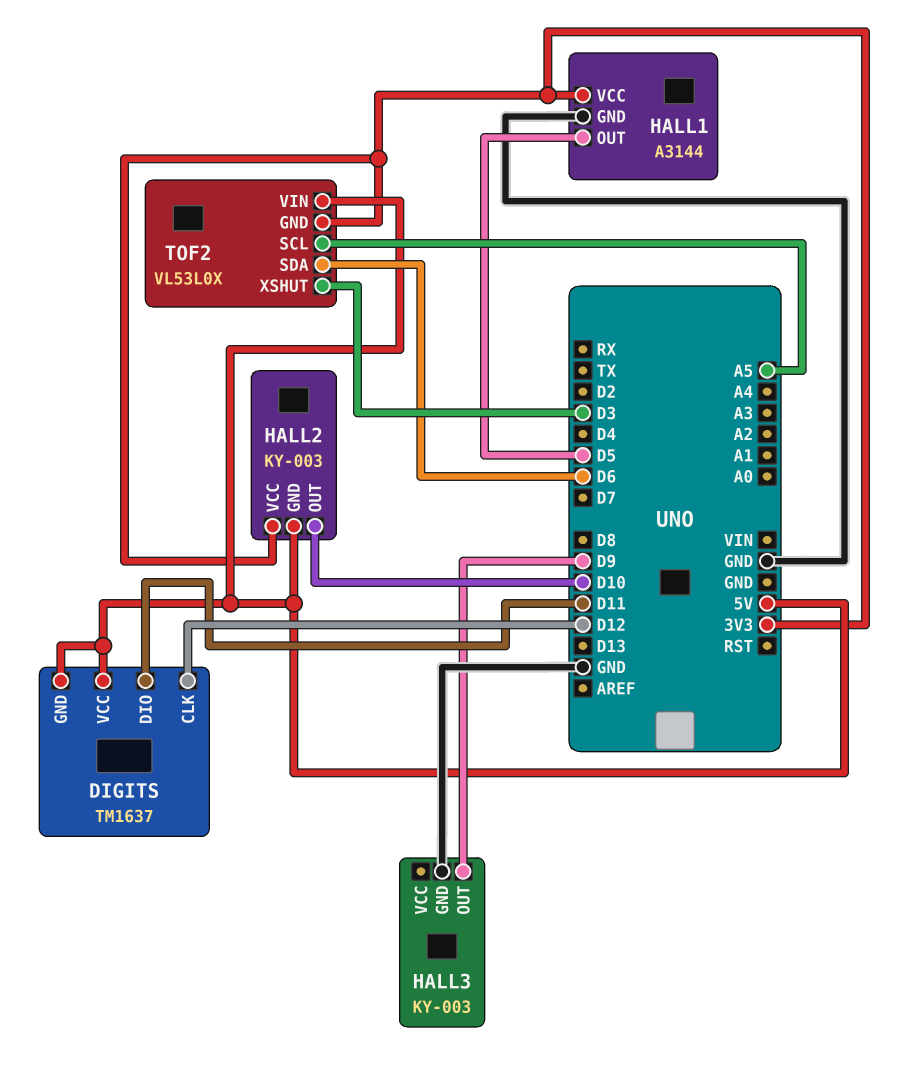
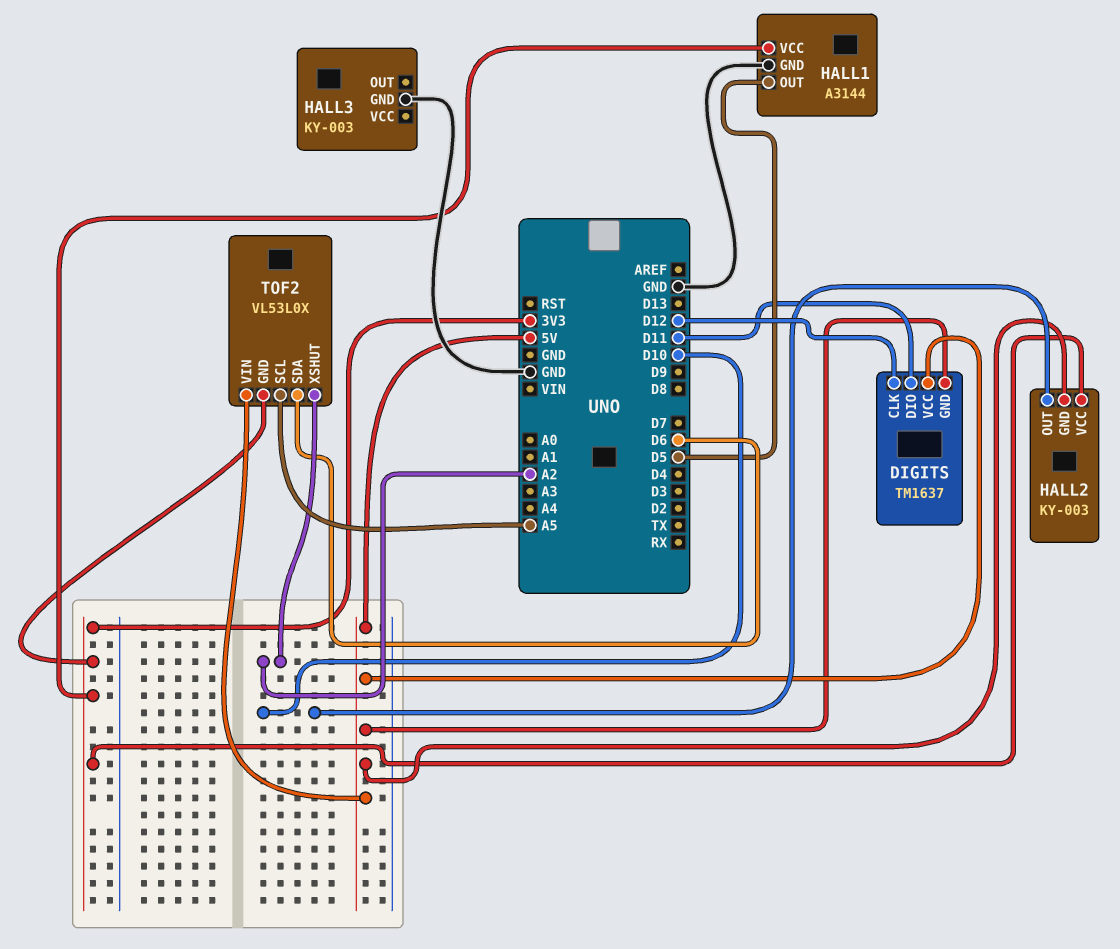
HALL3 pin OUT: D9 -> none
TOF2 pin XSHUT: D3 -> A2

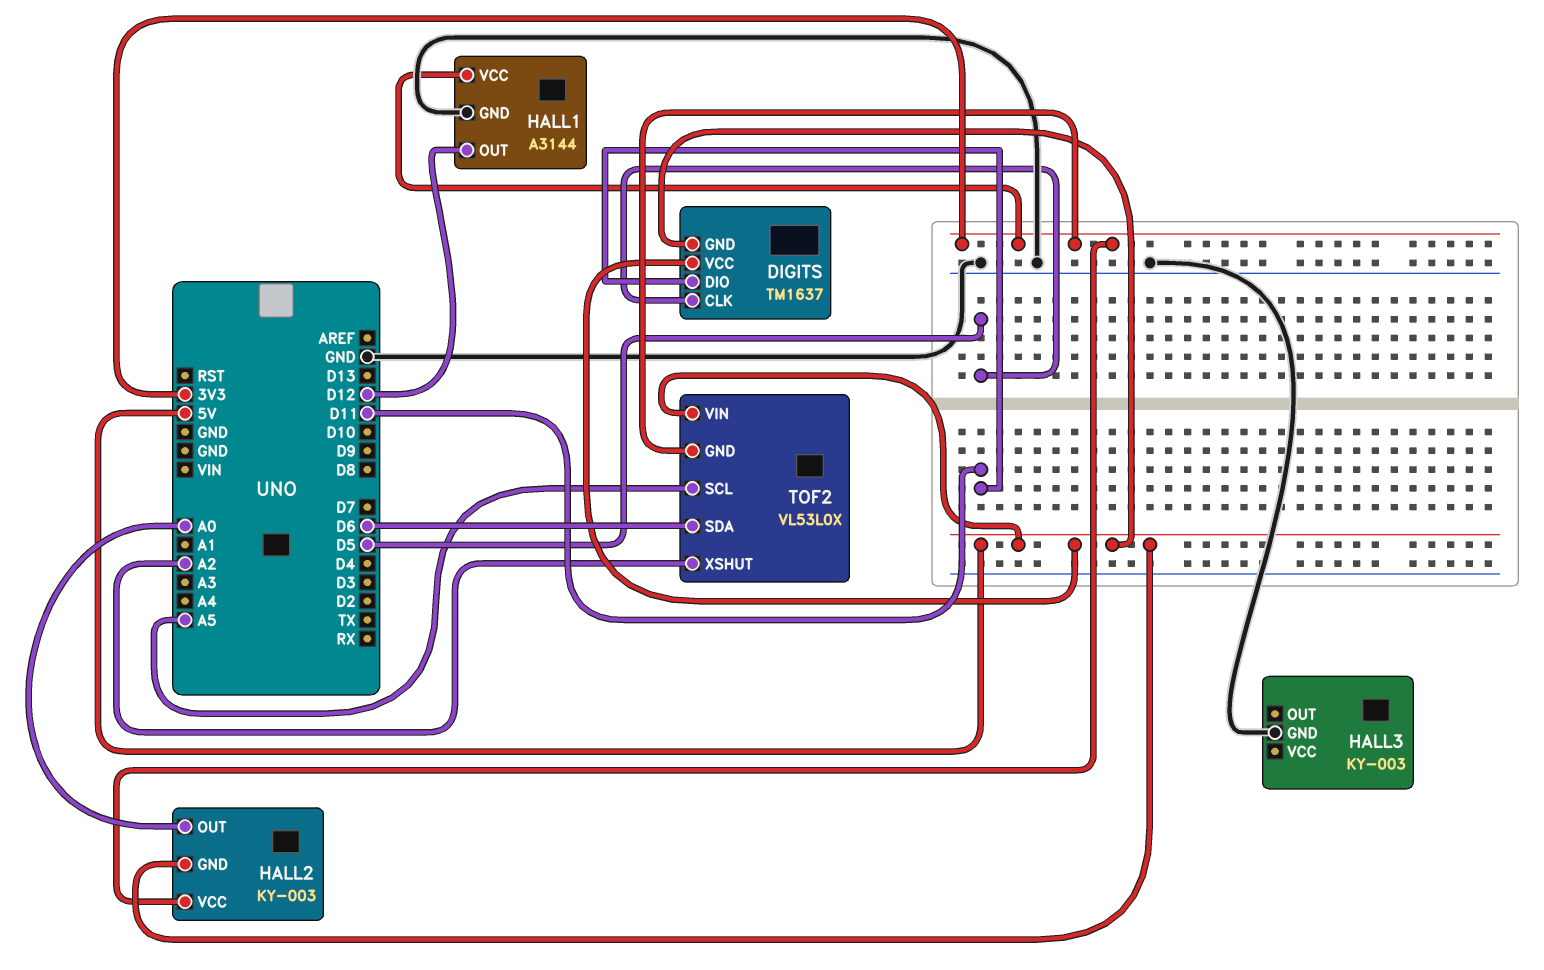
DIGITS pin CLK: D12 -> D5
HALL1 pin OUT: D5 -> D12
HALL2 pin OUT: D10 -> A0

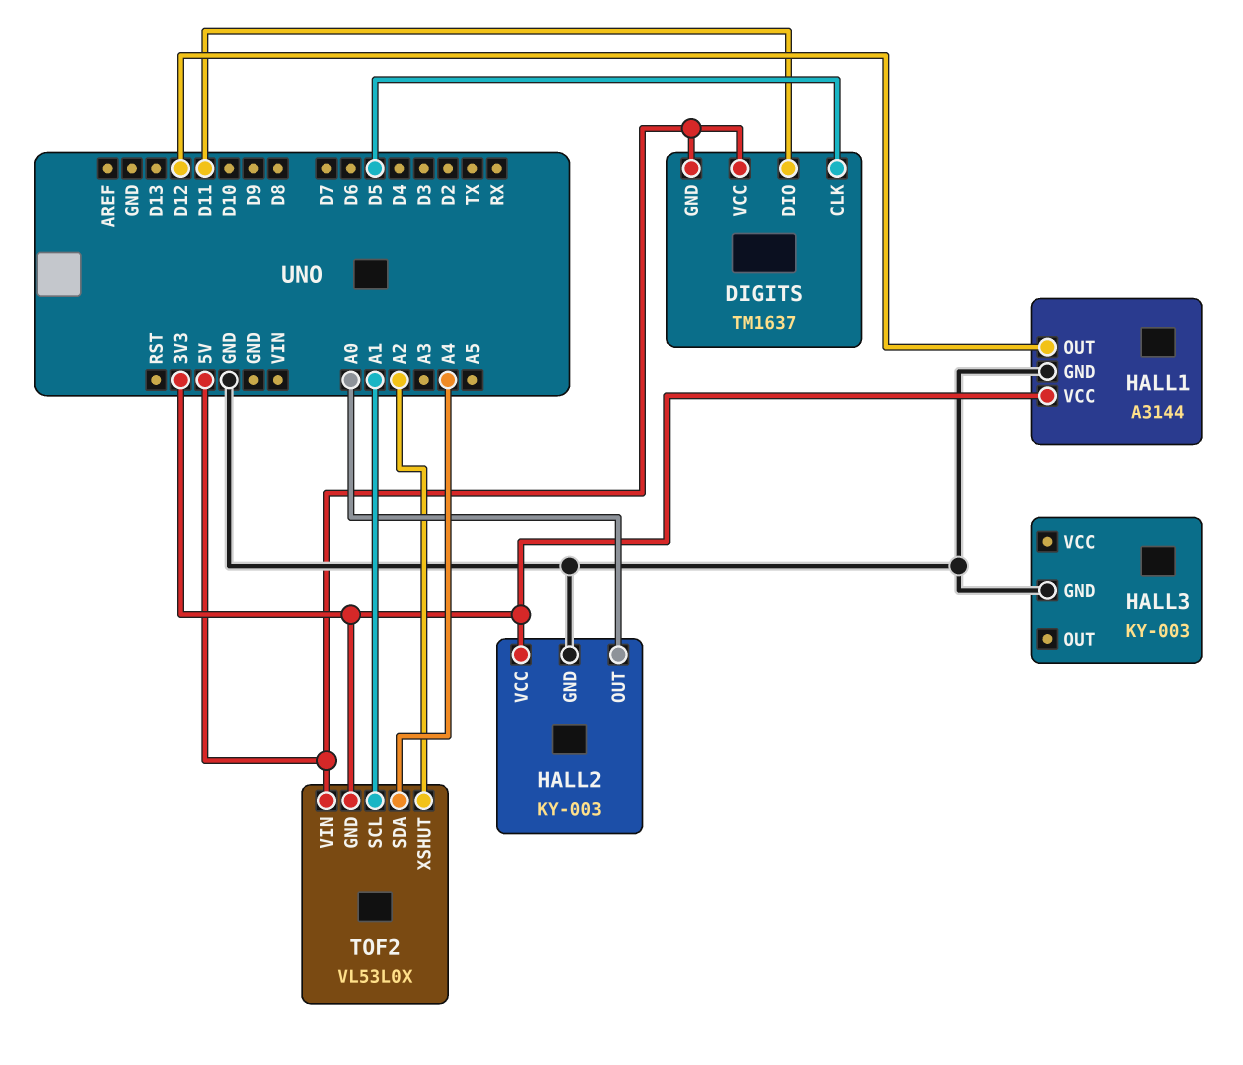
HALL2 pin GND: 5V -> GND
TOF2 pin SCL: A5 -> A1
TOF2 pin SDA: D6 -> A4

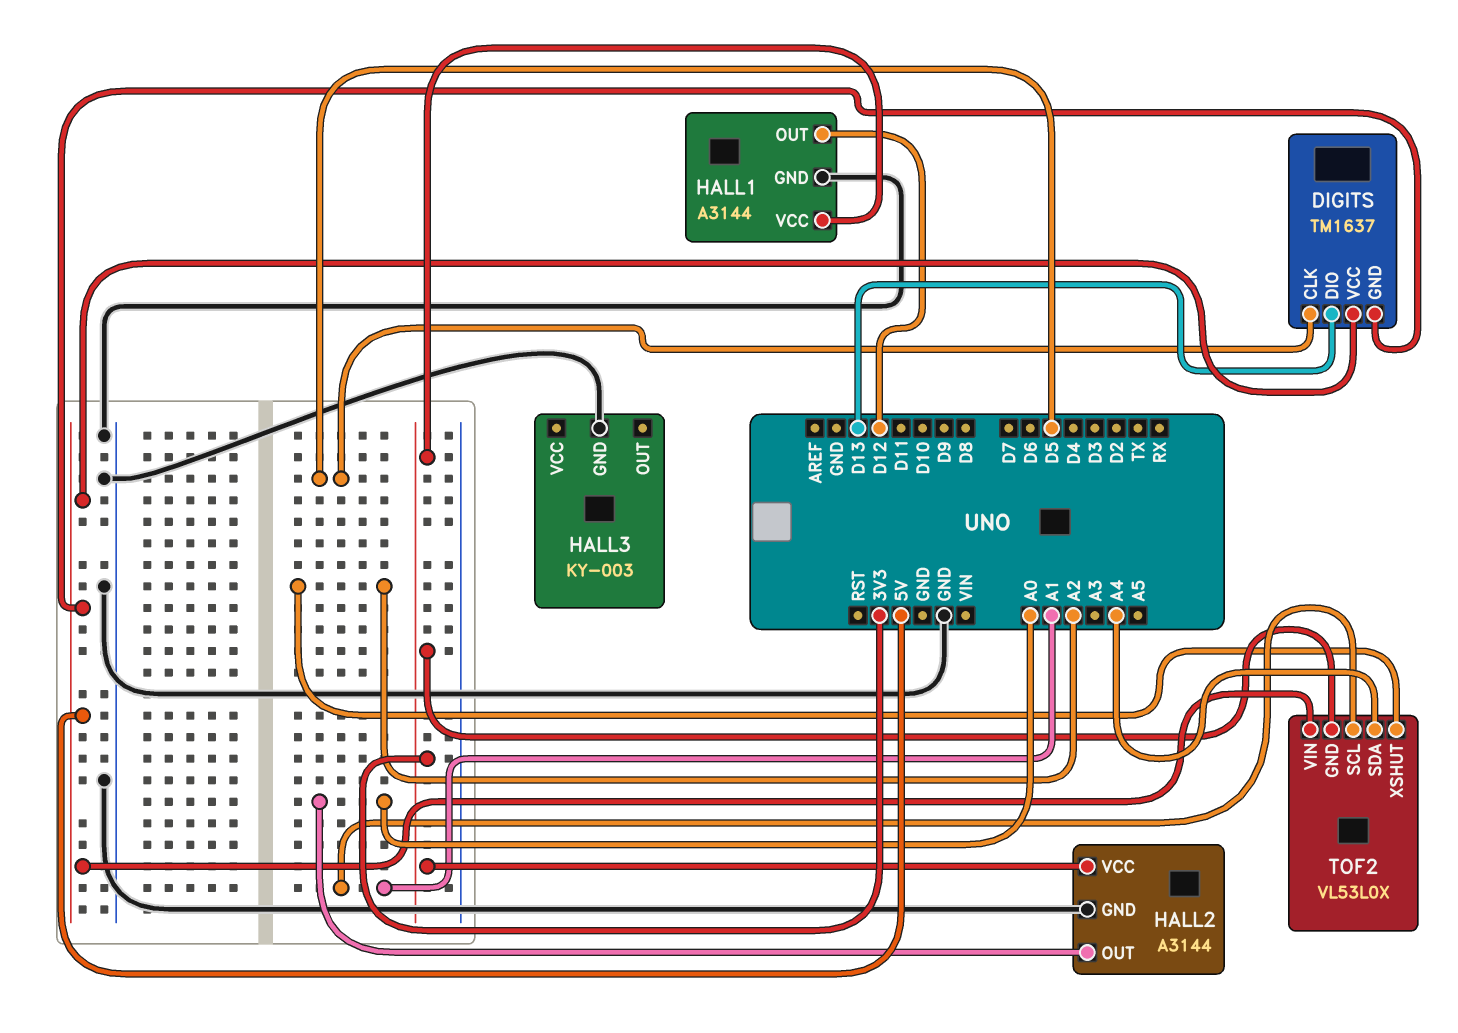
DIGITS pin DIO: D11 -> D13
HALL2: KY-003 -> A3144

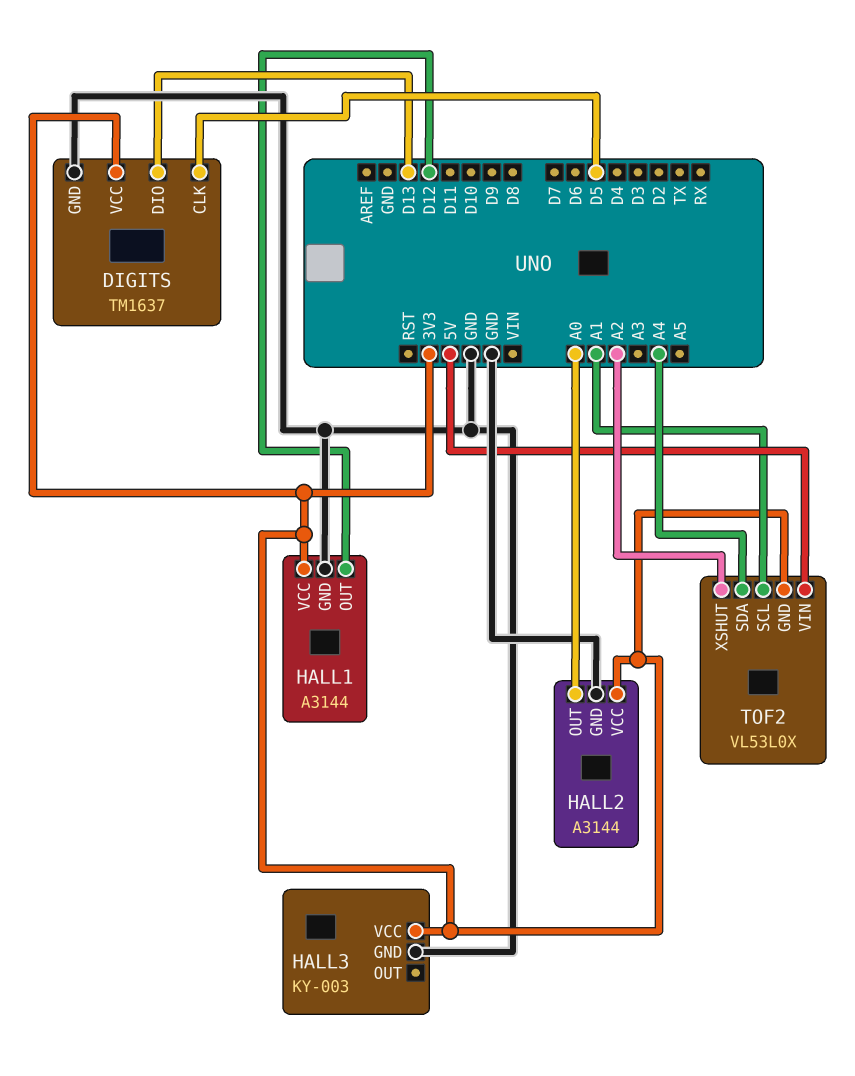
DIGITS pin GND: 5V -> GND
DIGITS pin VCC: 5V -> 3V3
HALL3 pin VCC: none -> 3V3

